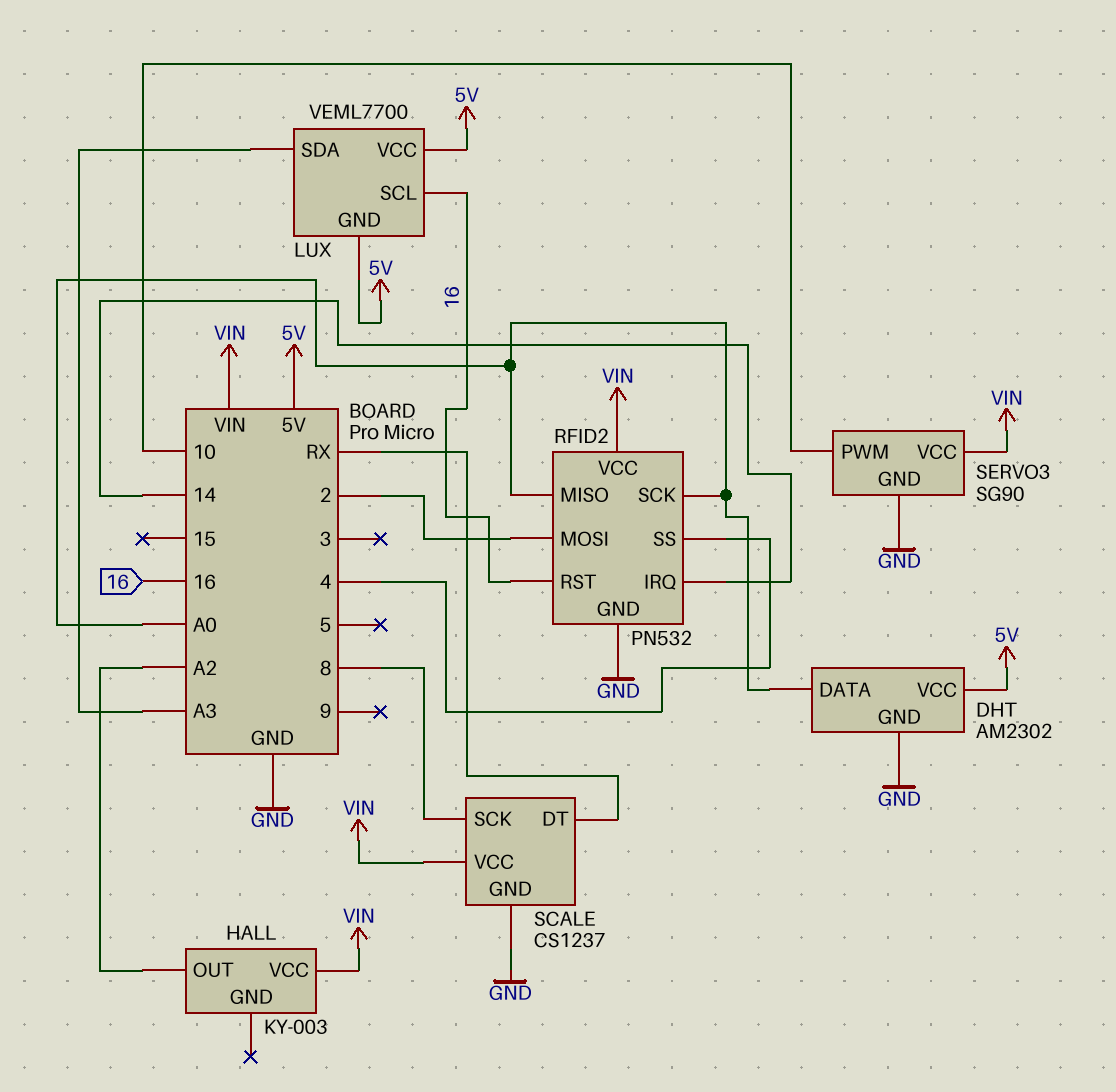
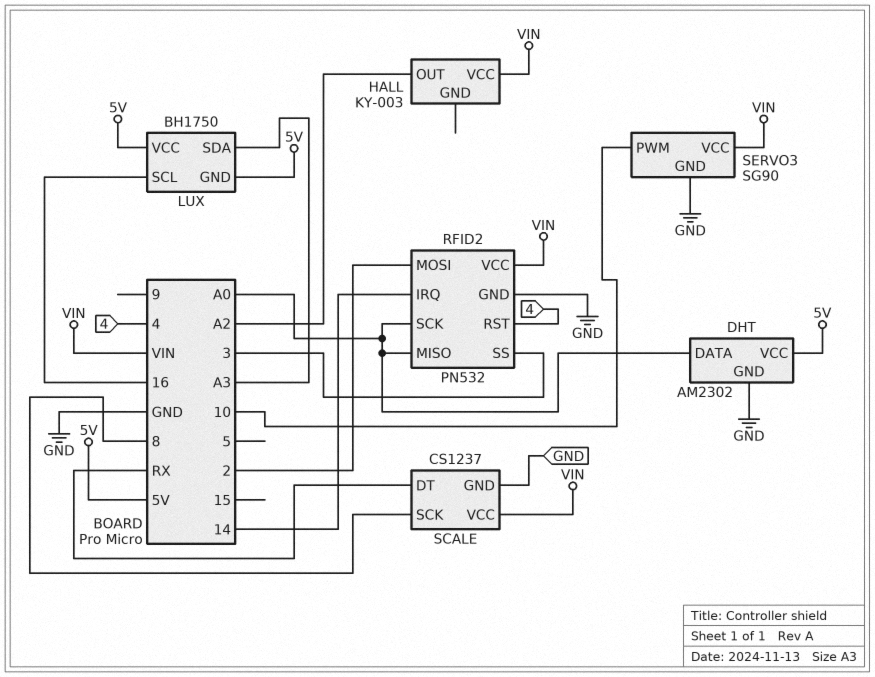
LUX: VEML7700 -> BH1750
RFID2 pin RST: 16 -> 4
RFID2 pin SS: 4 -> 3

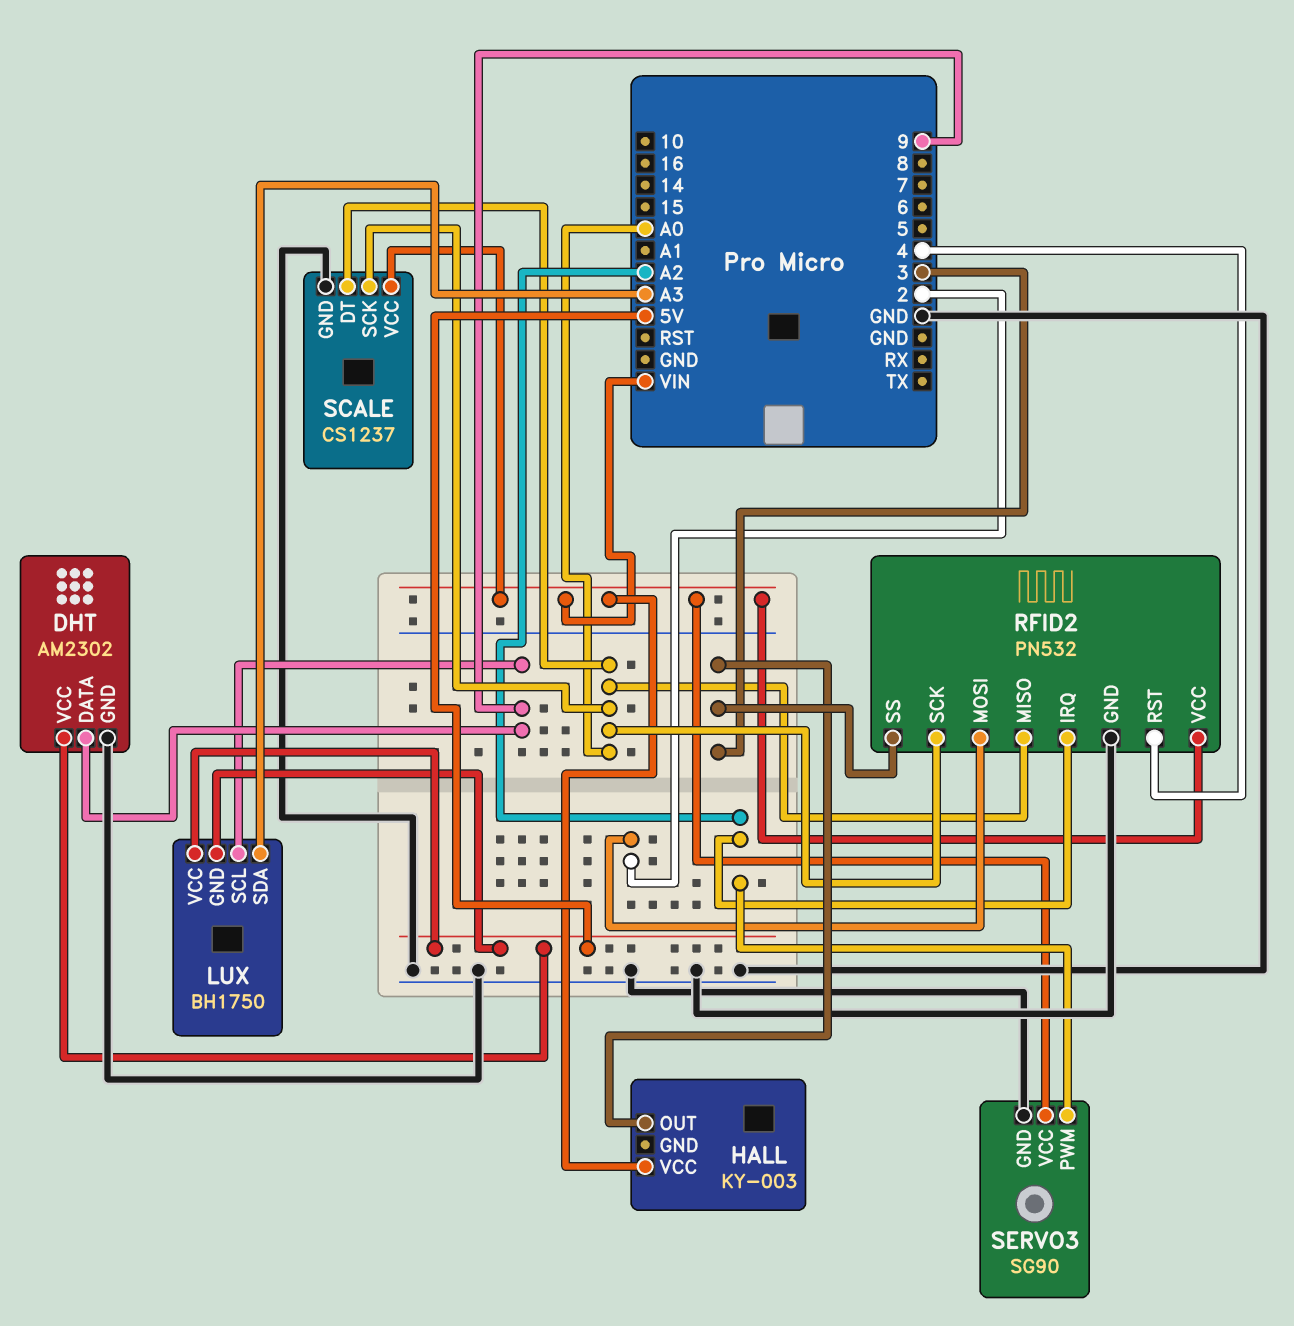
DHT pin DATA: A0 -> 9
HALL pin OUT: A2 -> 3
LUX pin SCL: 16 -> 9
RFID2 pin IRQ: 14 -> A2
SCALE pin DT: RX -> A0
SCALE pin SCK: 8 -> A0
SERVO3 pin PWM: 10 -> A2

